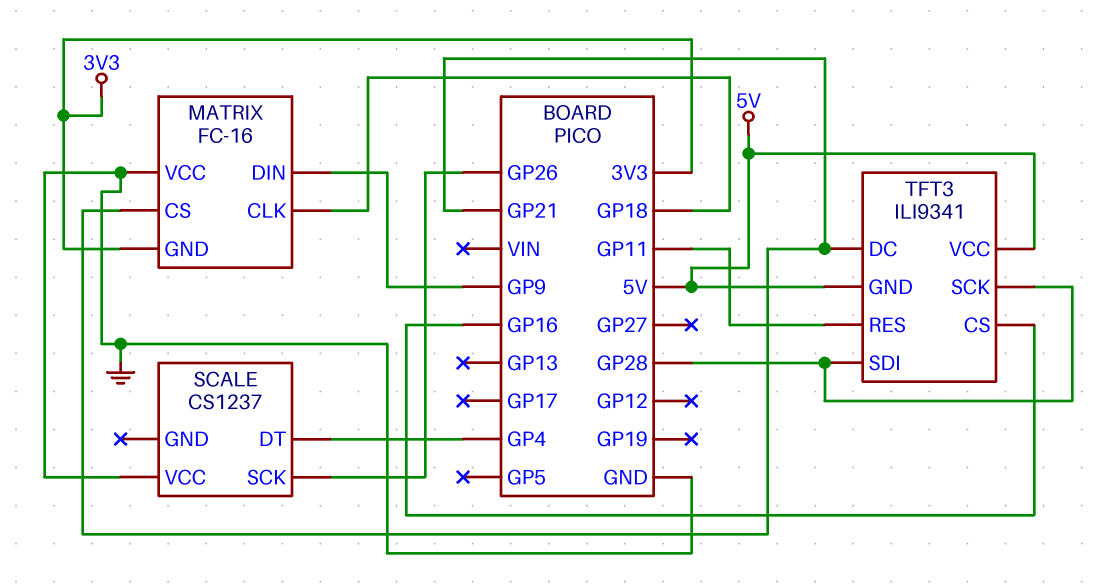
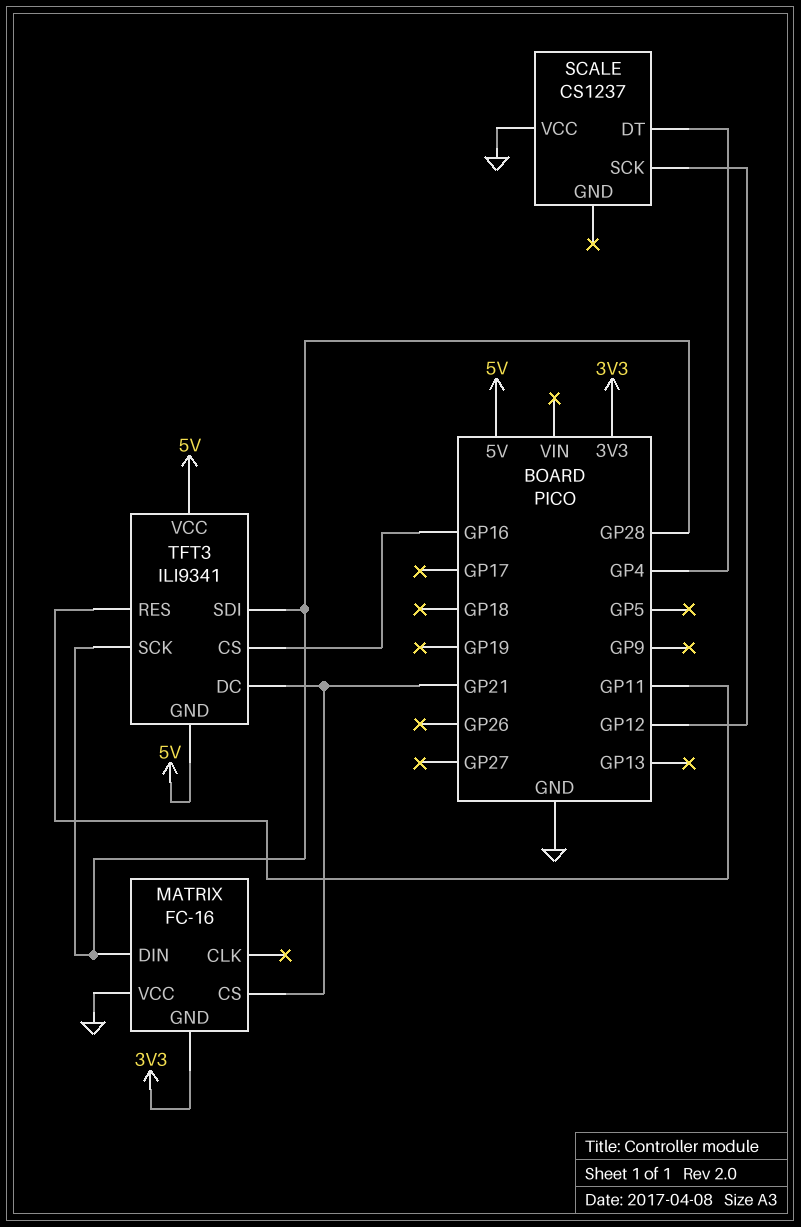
MATRIX pin CLK: GP18 -> none
MATRIX pin DIN: GP9 -> GP28
SCALE pin SCK: GP26 -> GP12

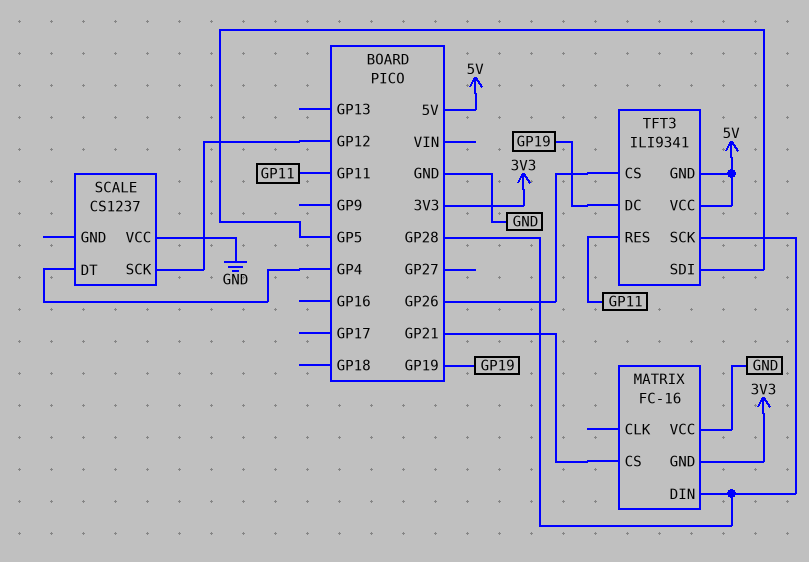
TFT3 pin CS: GP16 -> GP26
TFT3 pin DC: GP21 -> GP19
TFT3 pin SDI: GP28 -> GP5

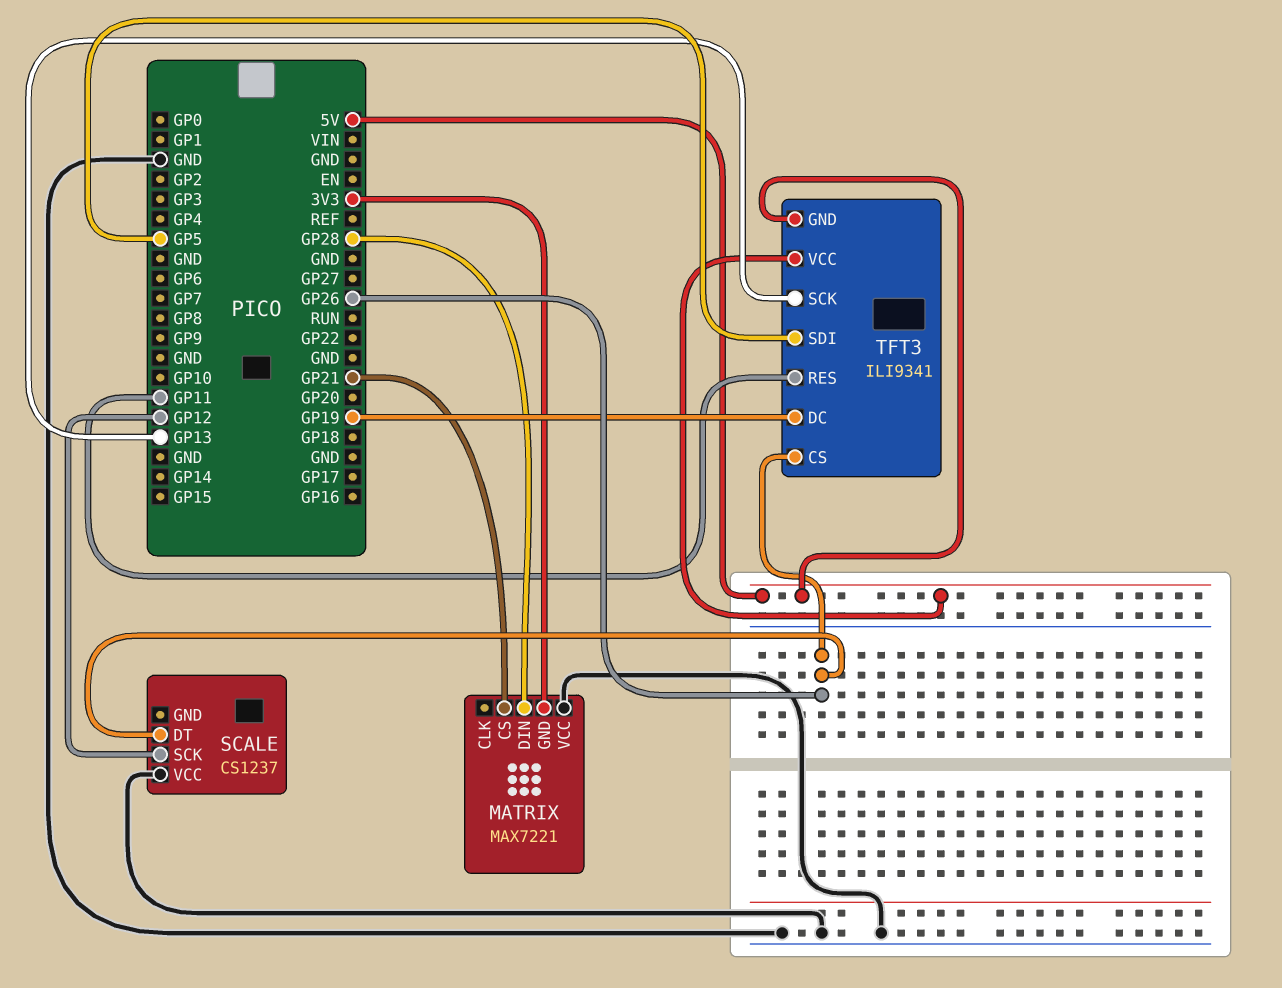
MATRIX: FC-16 -> MAX7221
SCALE pin DT: GP4 -> GP26
TFT3 pin SCK: GP28 -> GP13

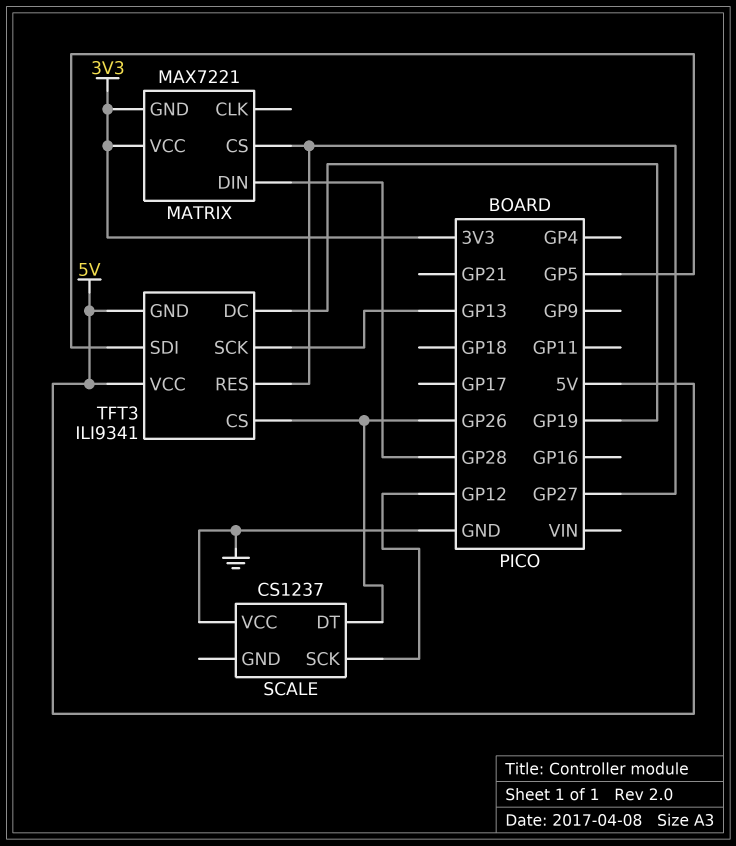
MATRIX pin CS: GP21 -> GP27
MATRIX pin VCC: GND -> 3V3
TFT3 pin RES: GP11 -> GP27

